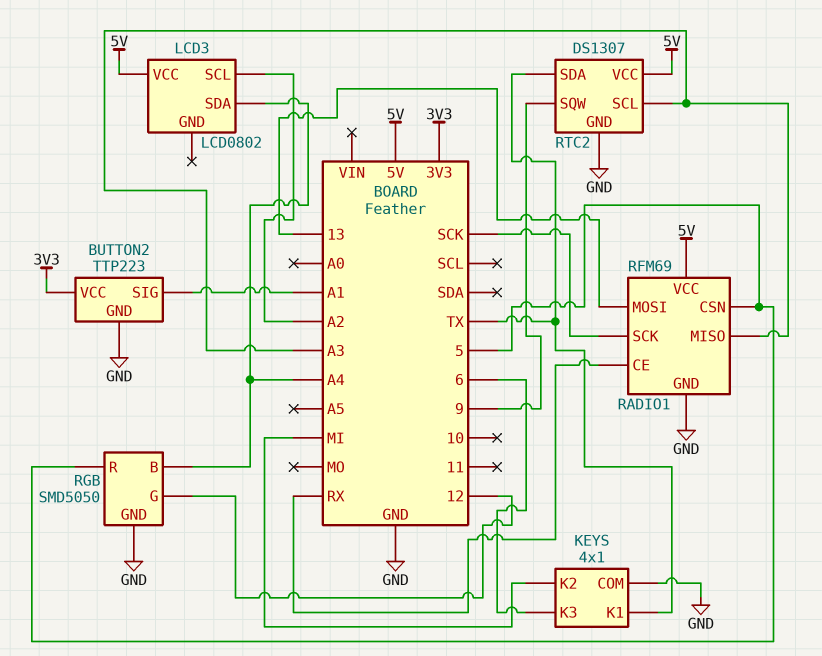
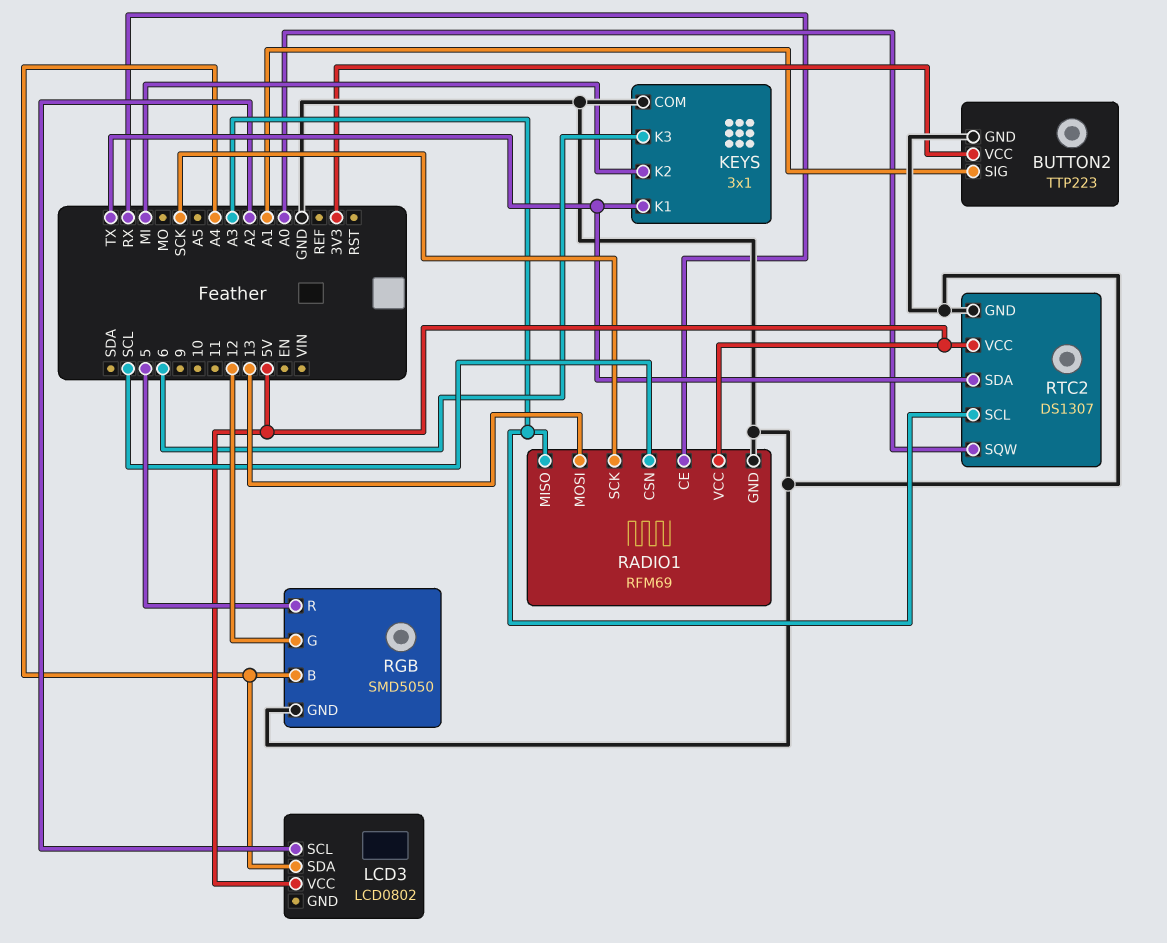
KEYS: 4x1 -> 3x1
RADIO1 pin CSN: 5 -> SCL
RTC2 pin SQW: 9 -> A0

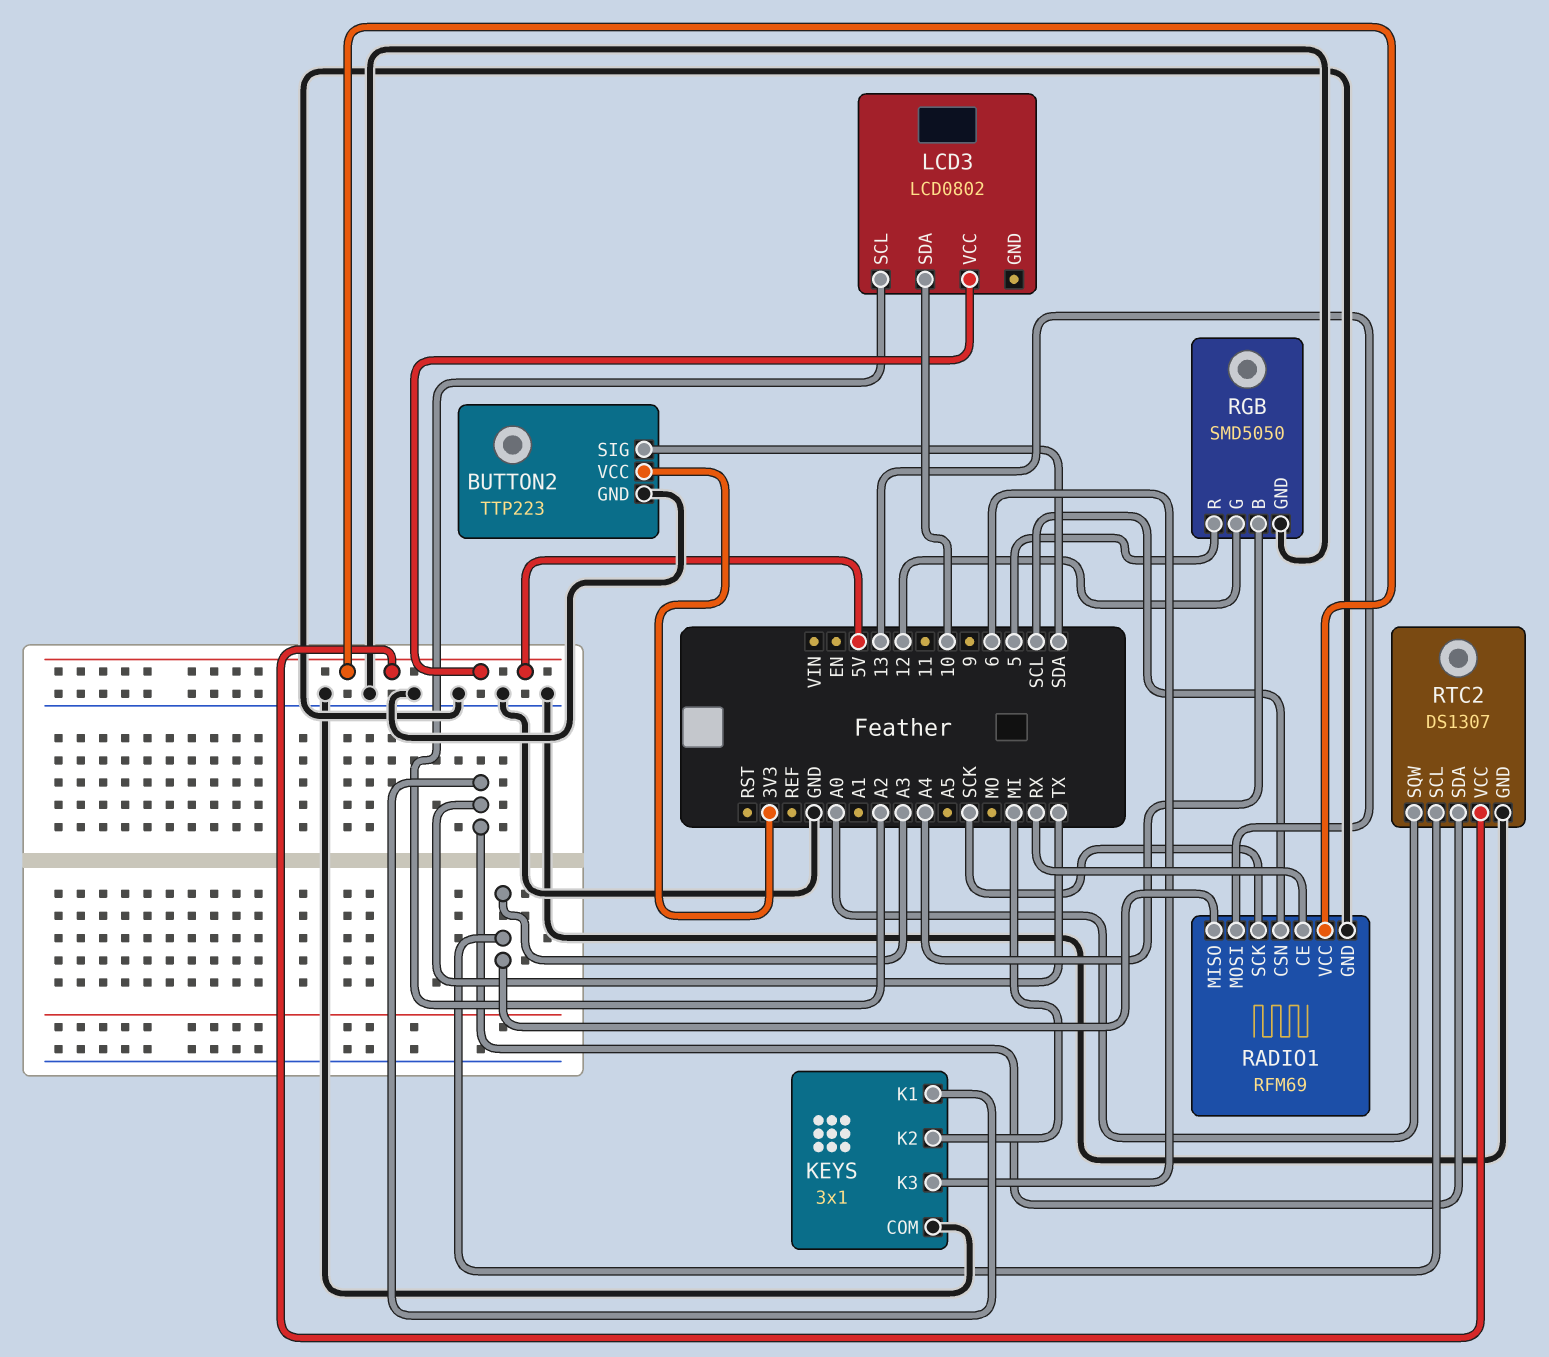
BUTTON2 pin SIG: A1 -> SDA
LCD3 pin SDA: A4 -> 10

